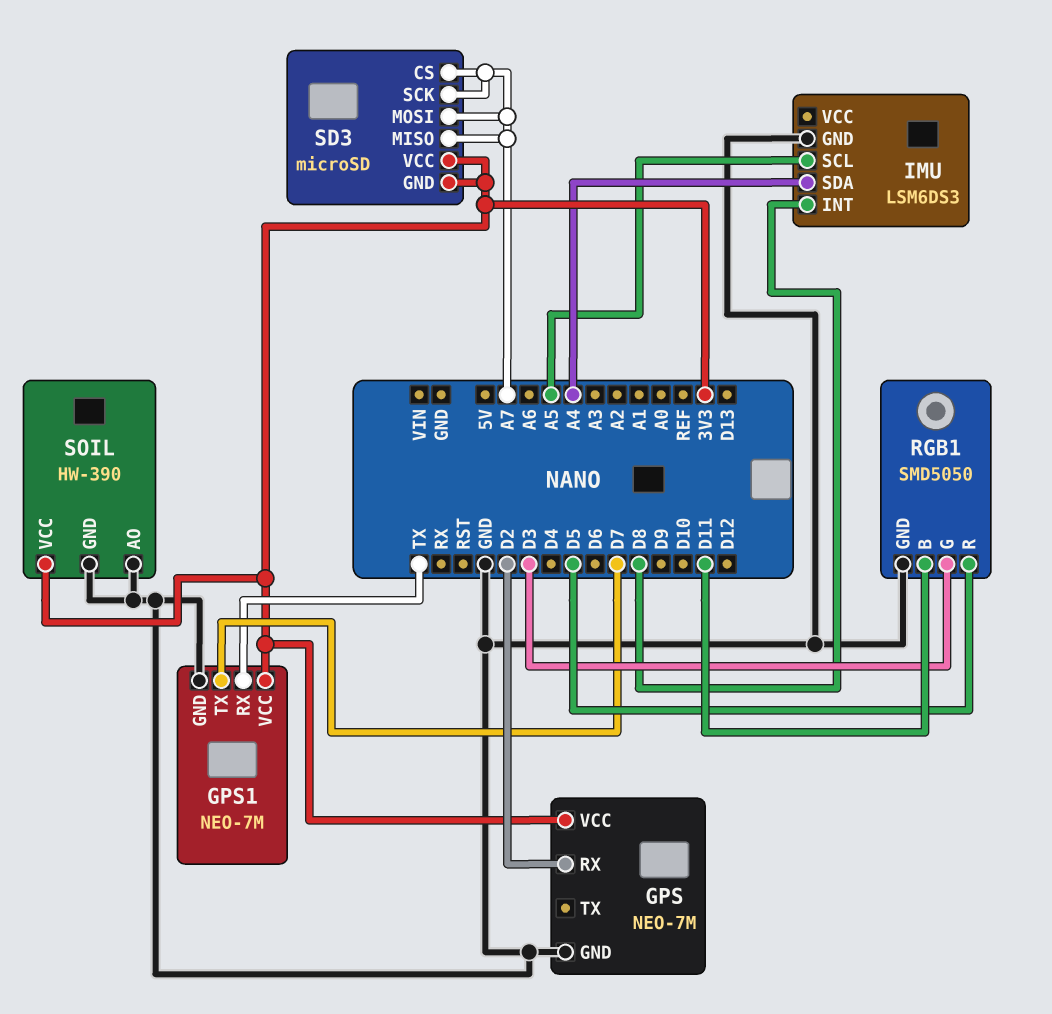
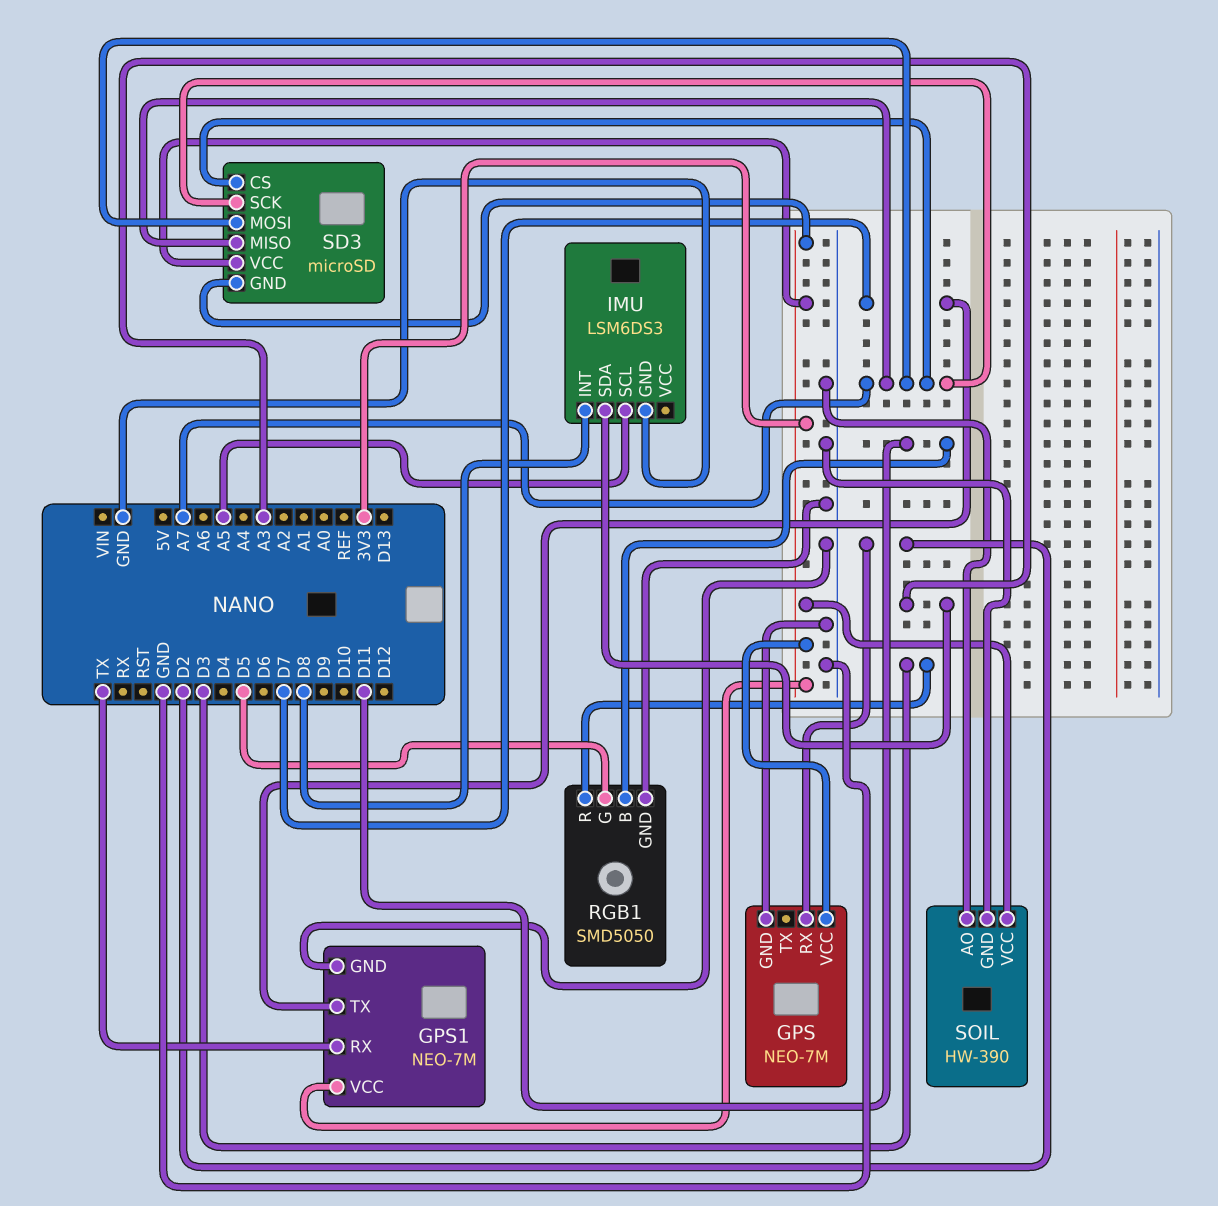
IMU pin SDA: A4 -> A3
RGB1 pin G: D3 -> D5
RGB1 pin R: D5 -> D3

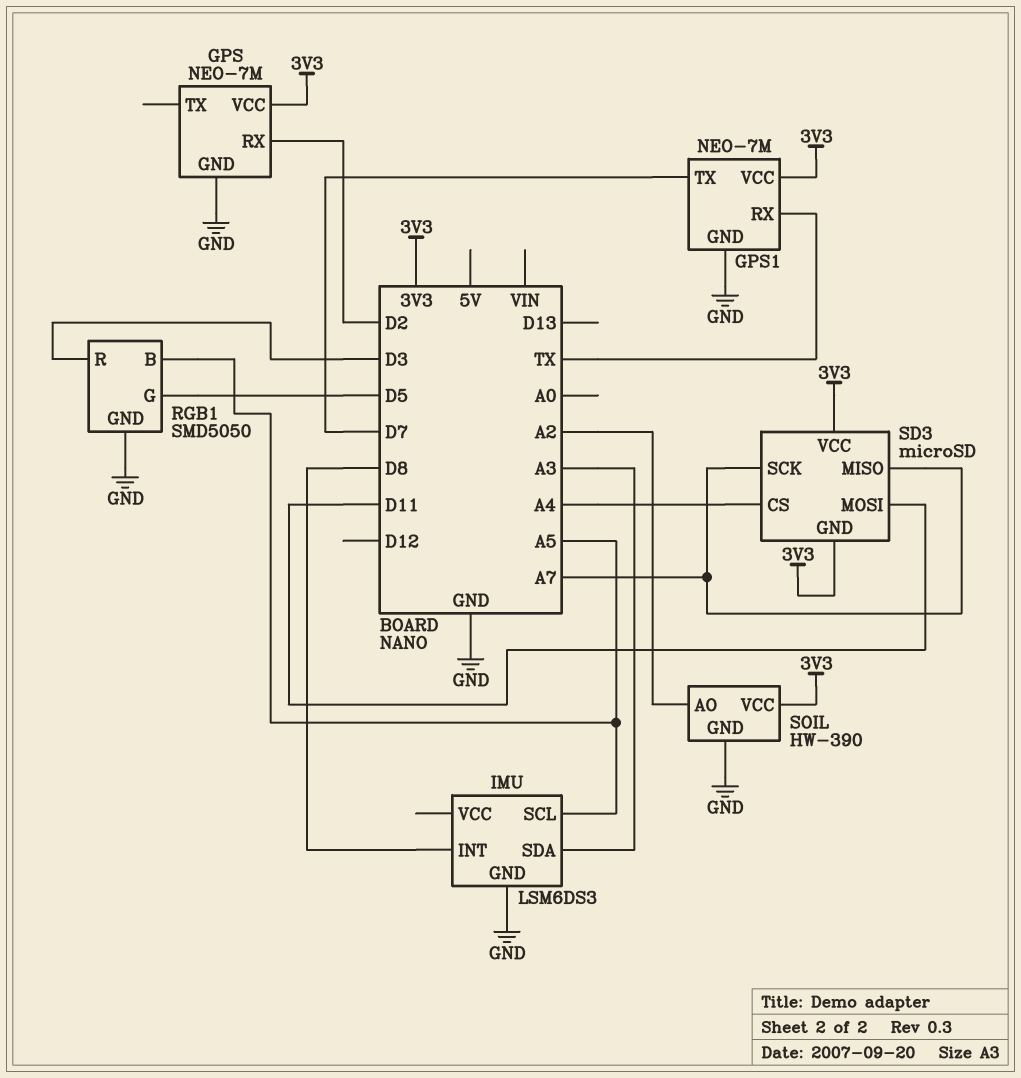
RGB1 pin B: D11 -> A5
SD3 pin CS: A7 -> A4
SD3 pin MOSI: A7 -> D11
SOIL pin AO: GND -> A2

